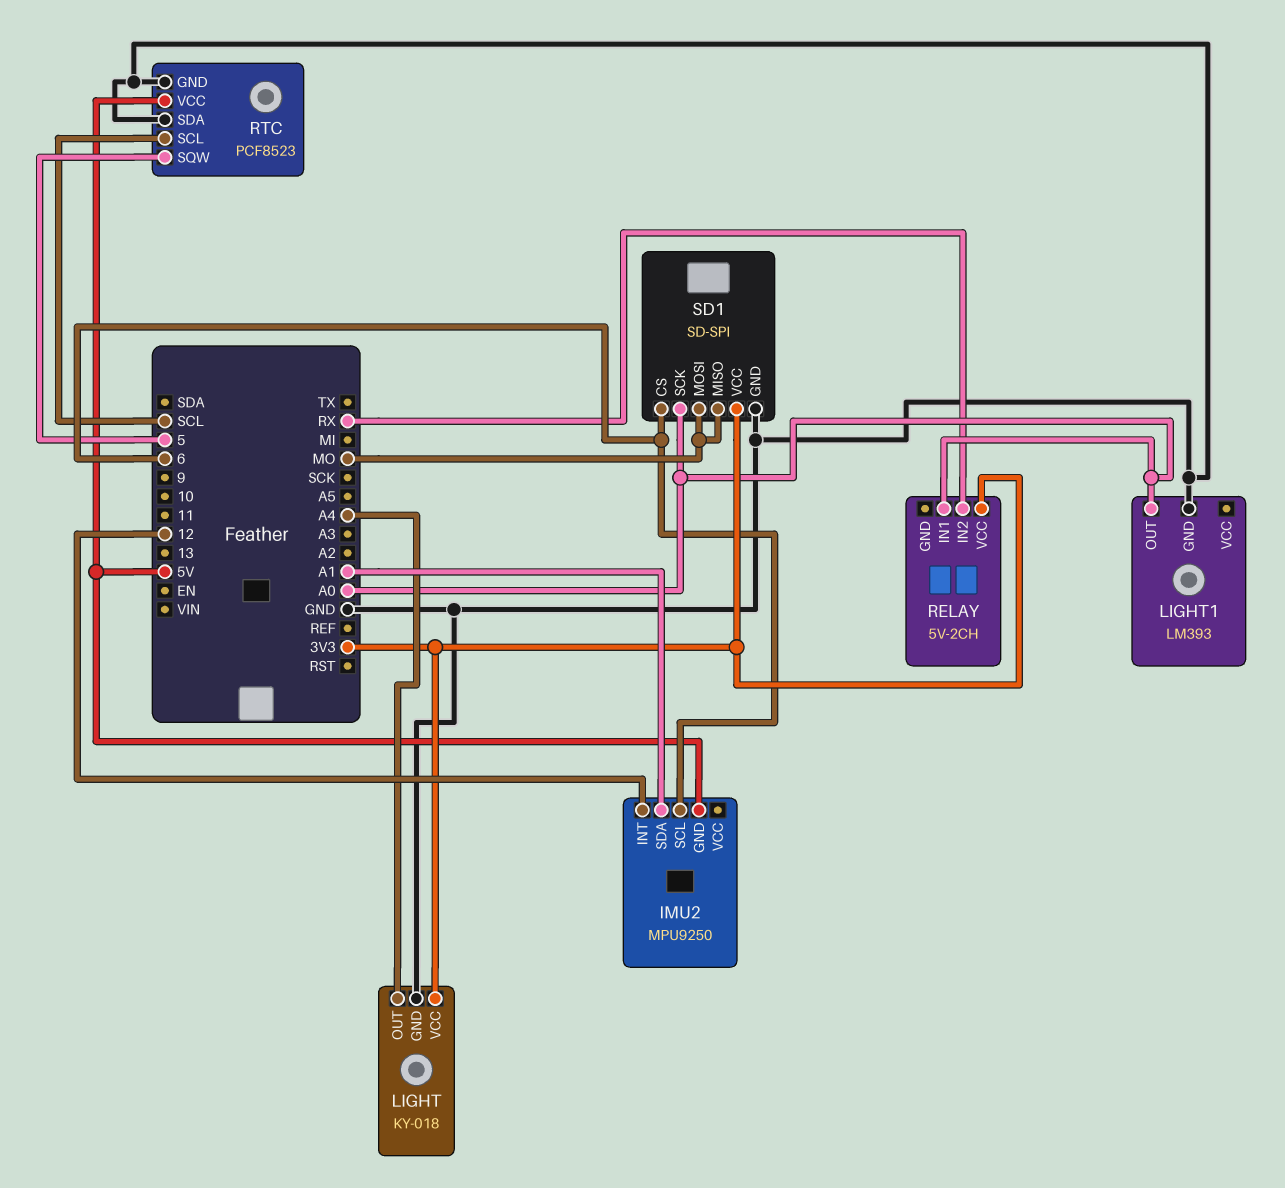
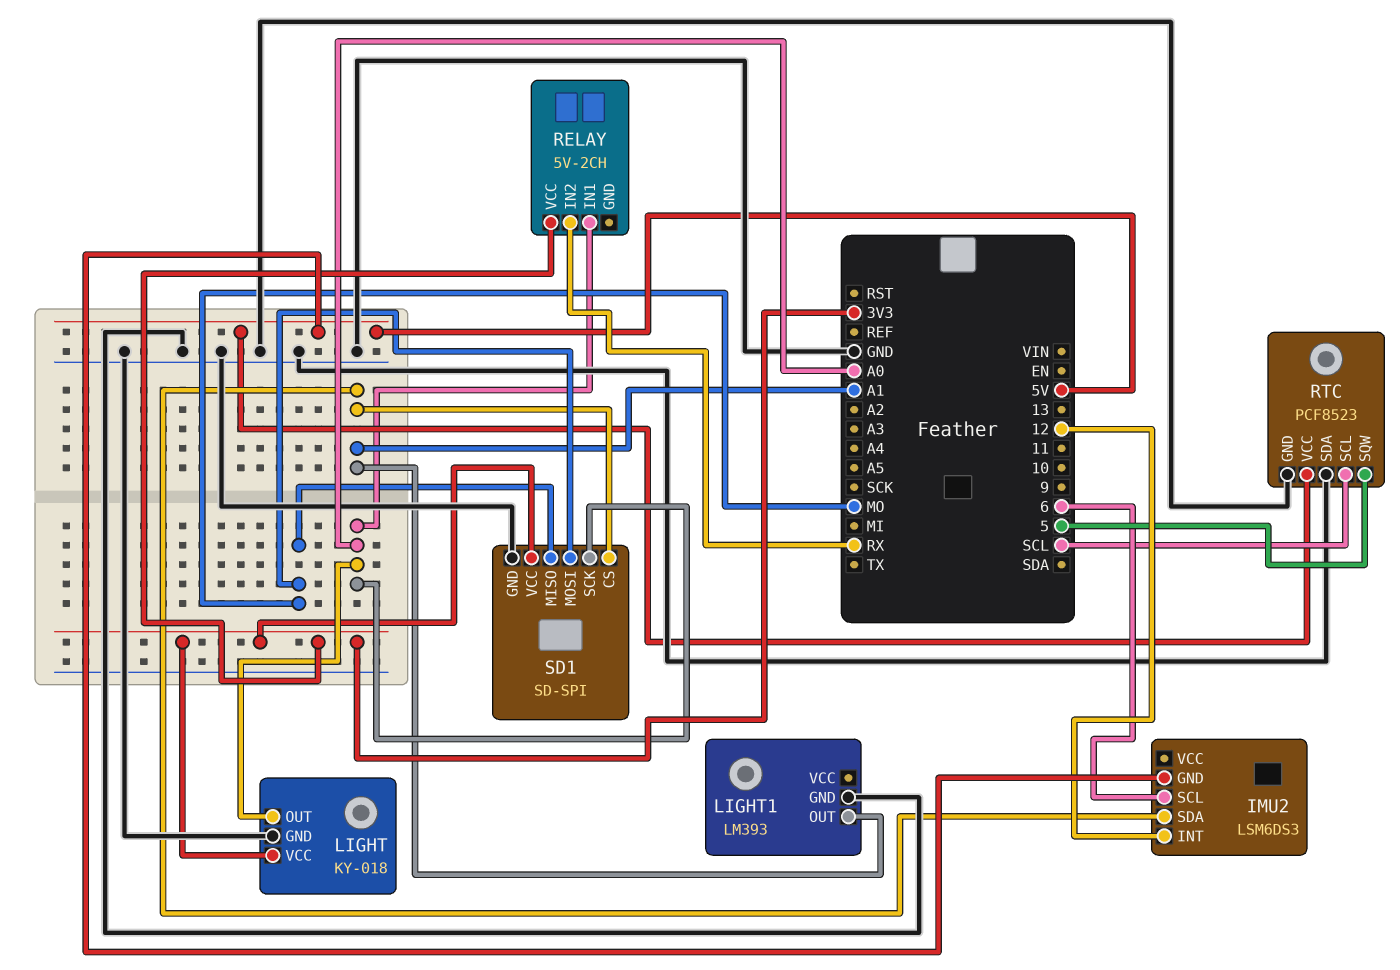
IMU2: MPU9250 -> LSM6DS3
LIGHT pin OUT: A4 -> A0
LIGHT1 pin OUT: A0 -> A1
SD1 pin CS: 6 -> A1

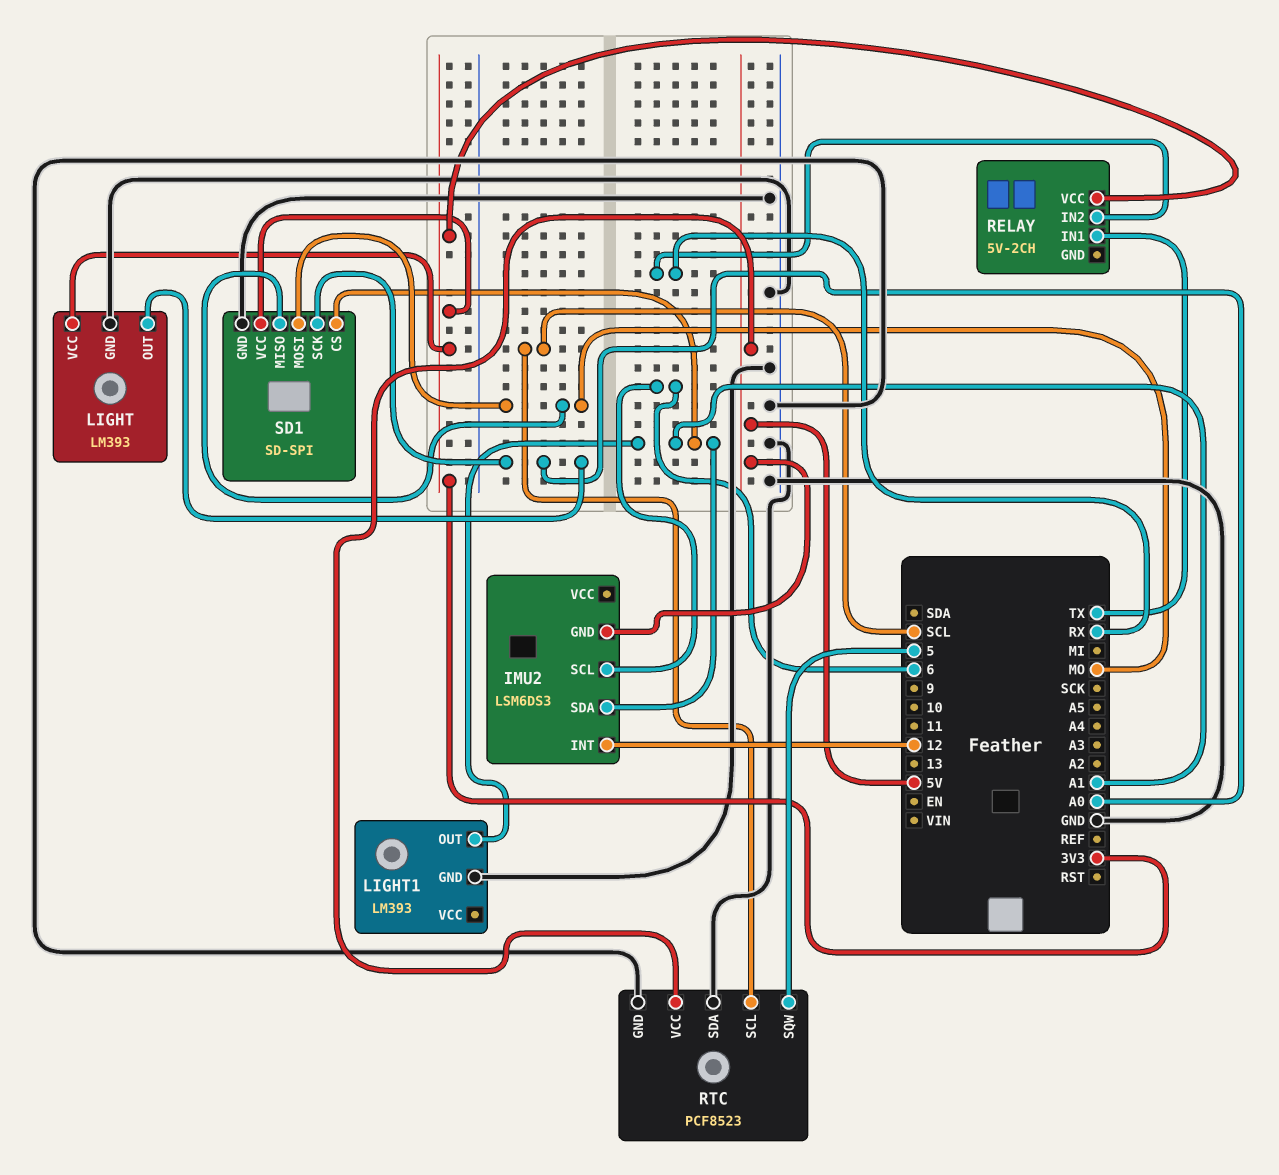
LIGHT: KY-018 -> LM393
RELAY pin IN1: A0 -> TX

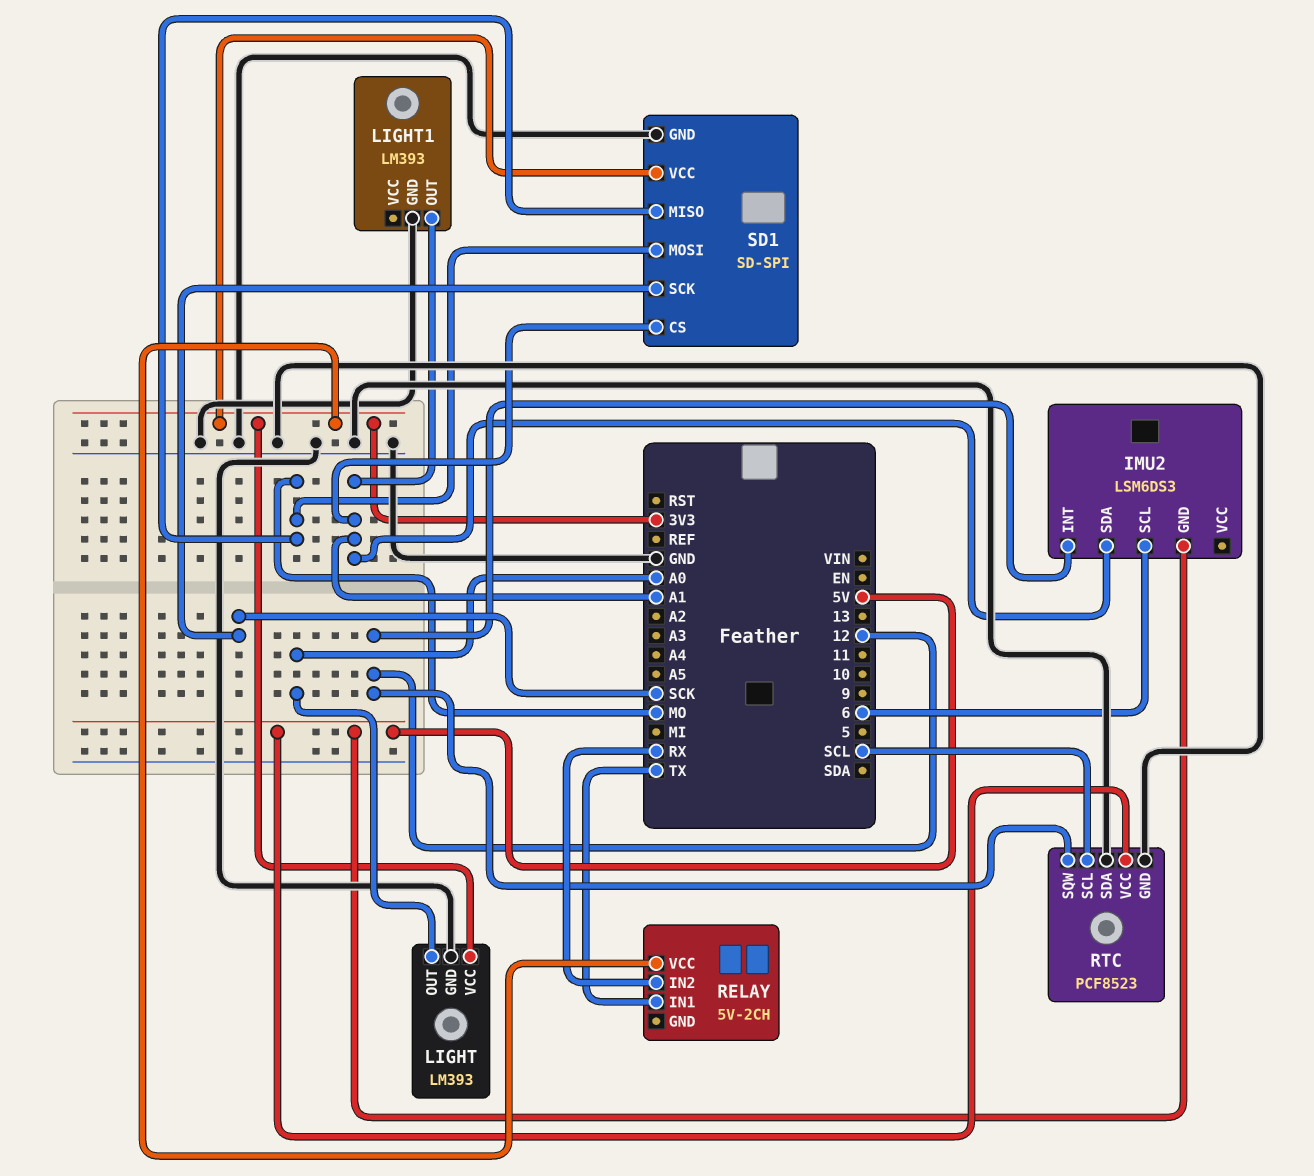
RTC pin SQW: 5 -> 12
SD1 pin SCK: A0 -> SCK

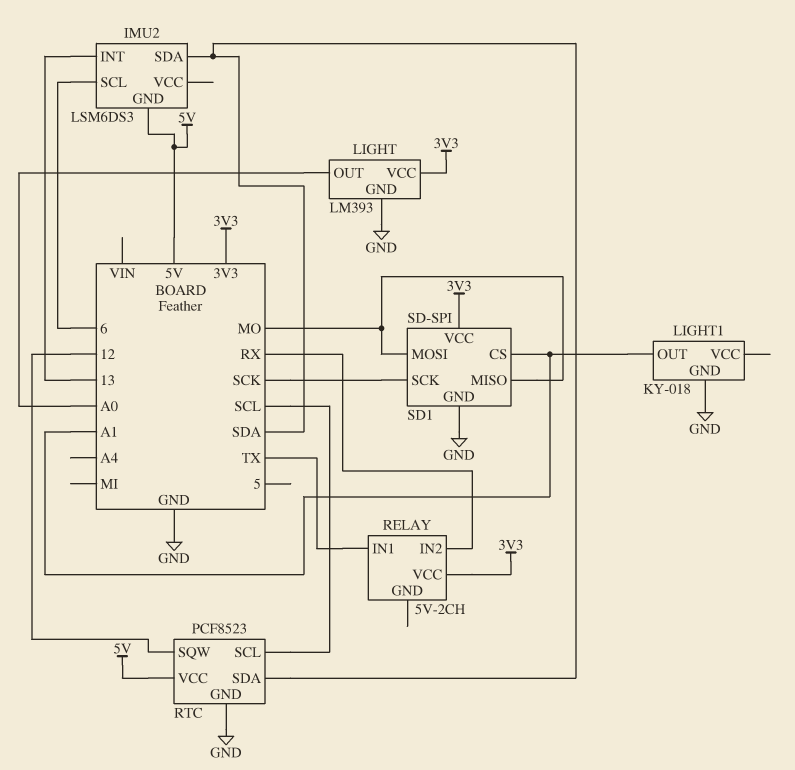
IMU2 pin INT: 12 -> 13
IMU2 pin SDA: A1 -> SDA
LIGHT1: LM393 -> KY-018
RTC pin SDA: GND -> SDA

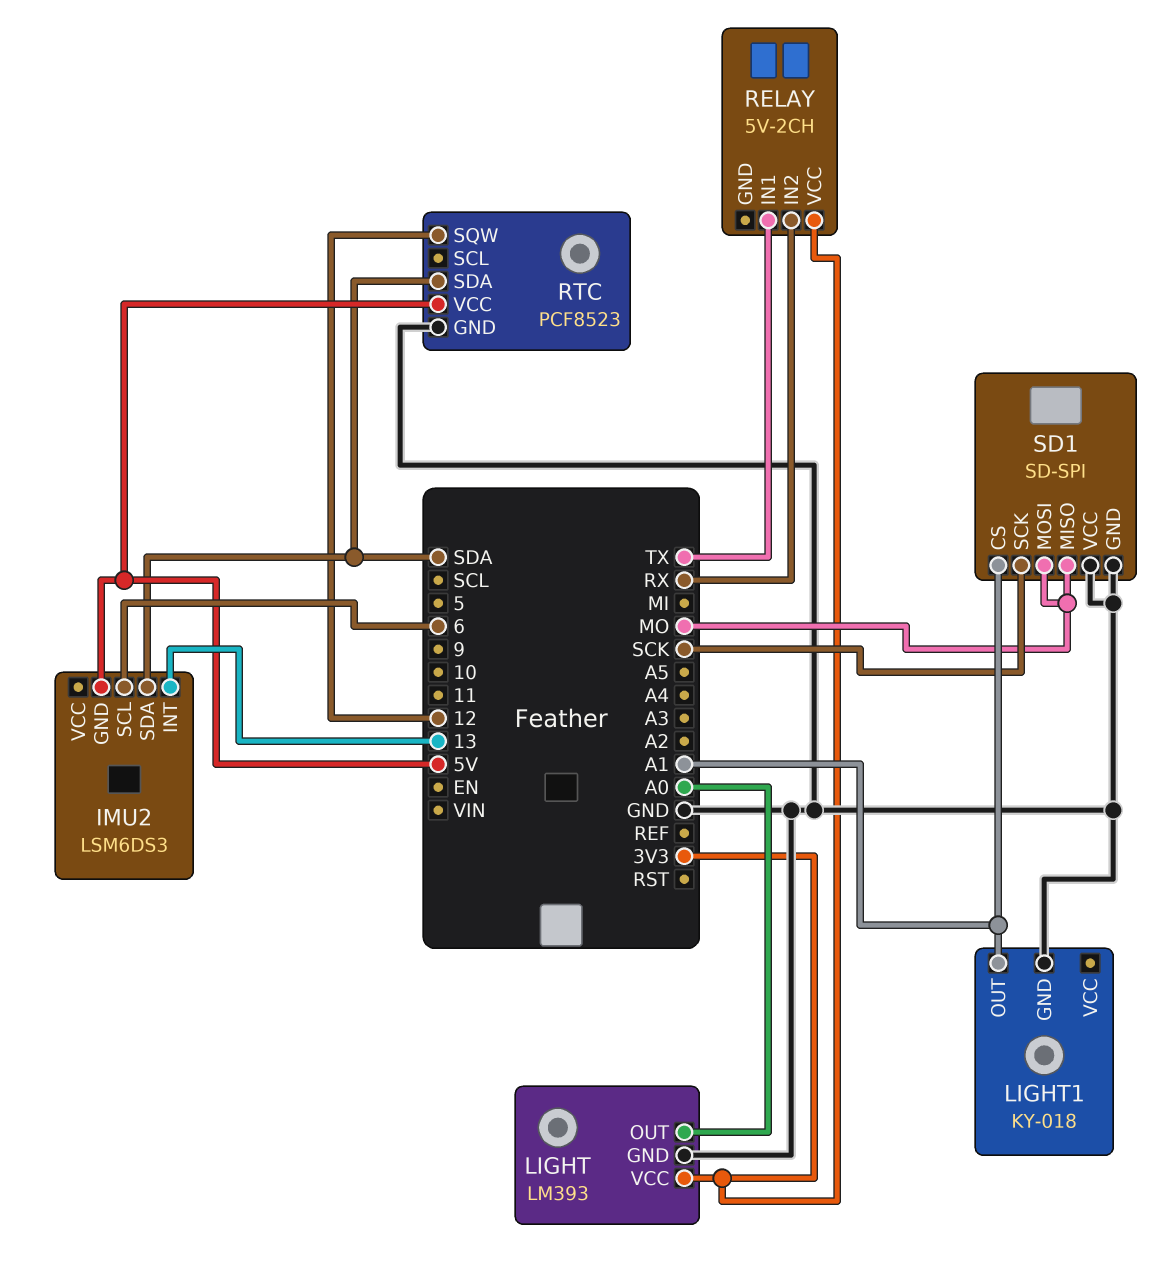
RTC pin SCL: SCL -> none
SD1 pin VCC: 3V3 -> GND

